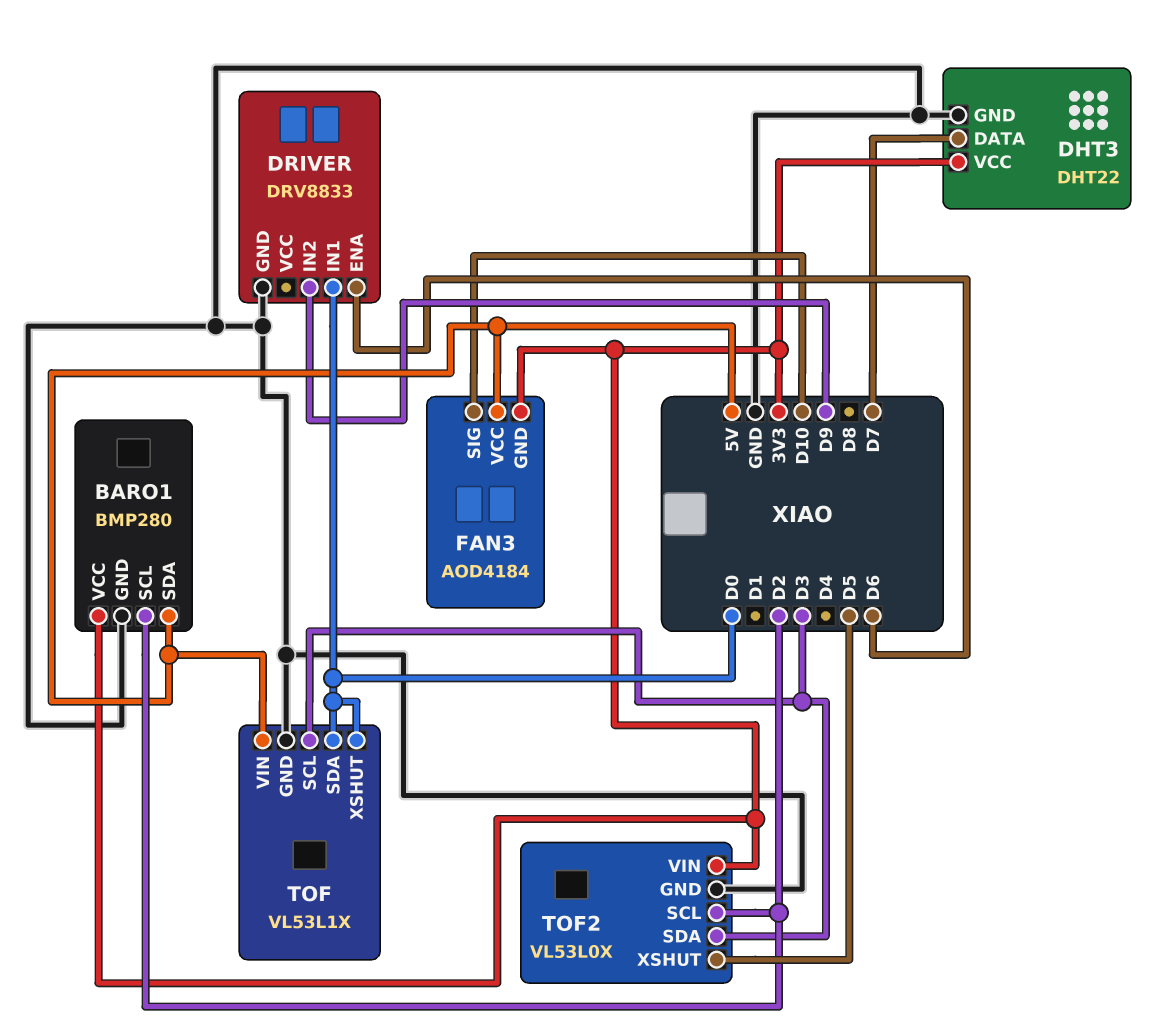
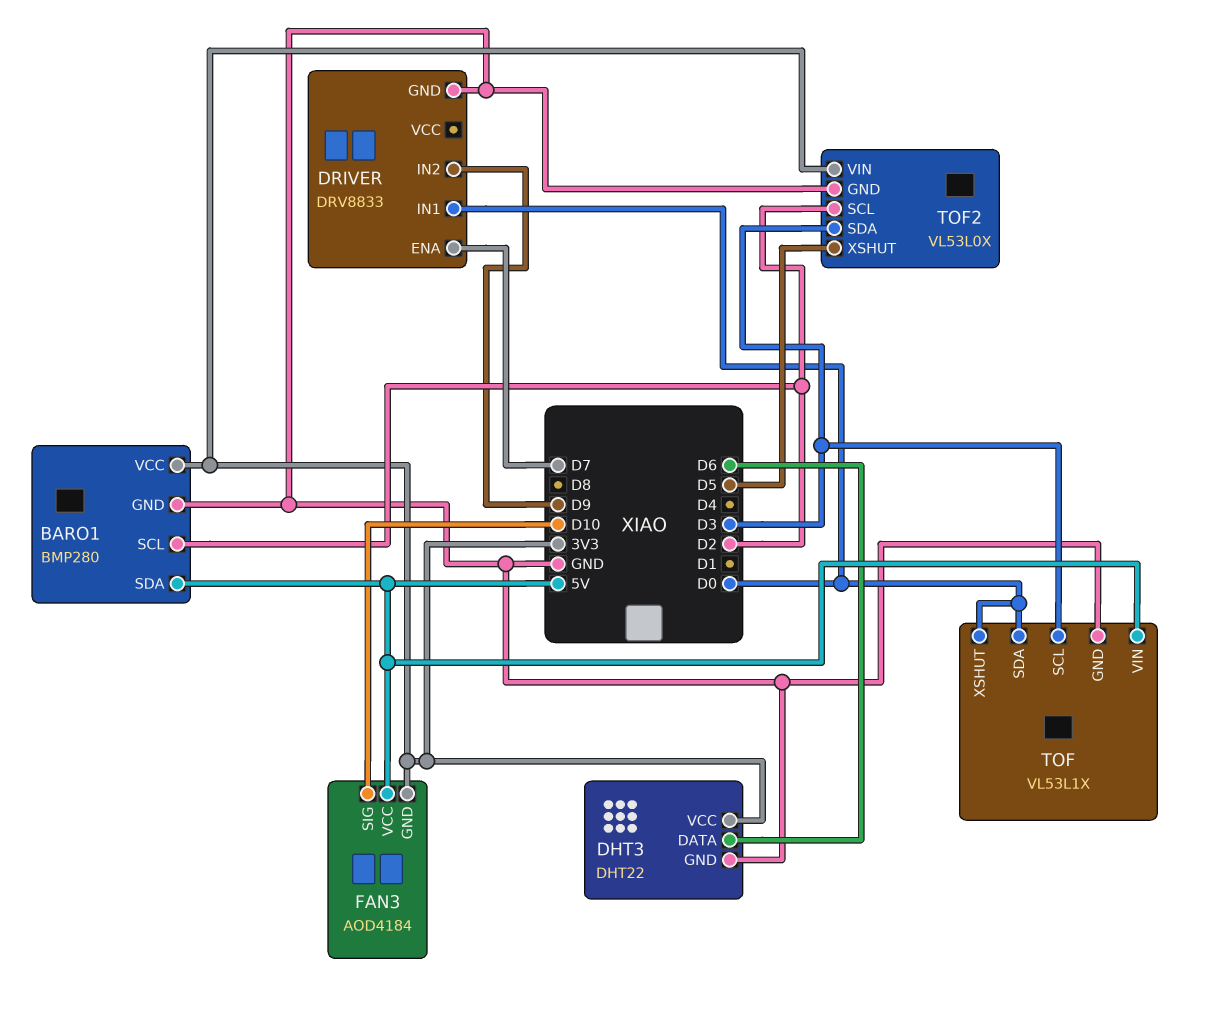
DHT3 pin DATA: D7 -> D6
DRIVER pin ENA: D6 -> D7

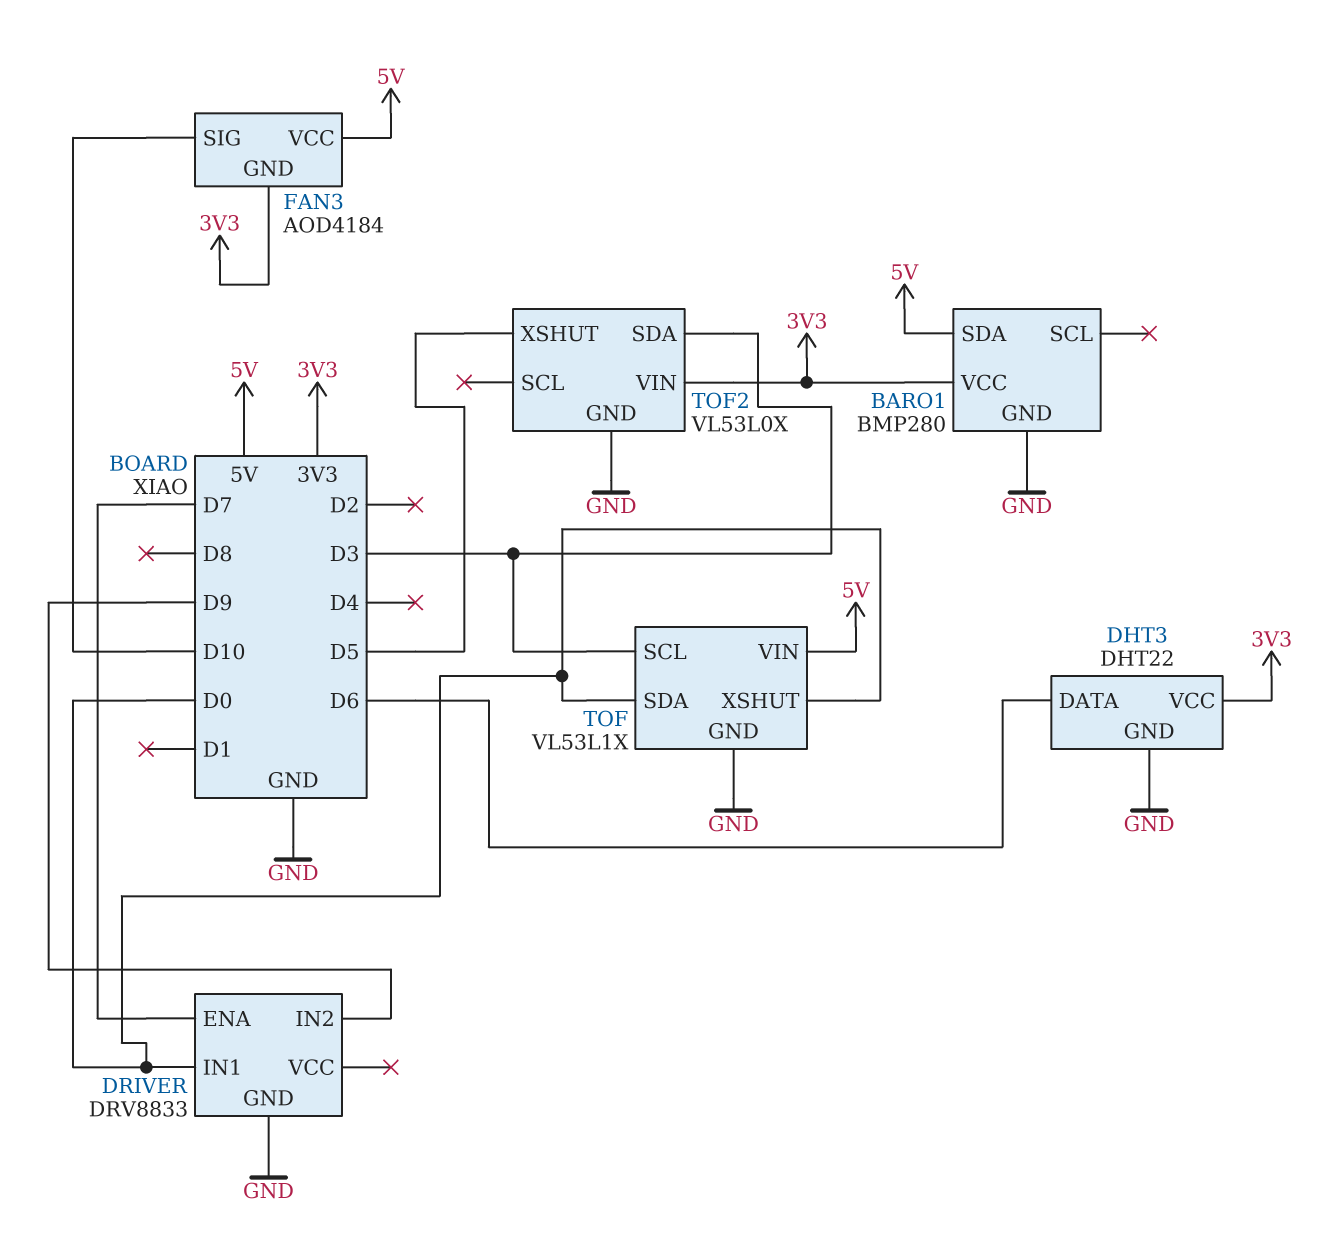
BARO1 pin SCL: D2 -> none
TOF2 pin SCL: D2 -> none

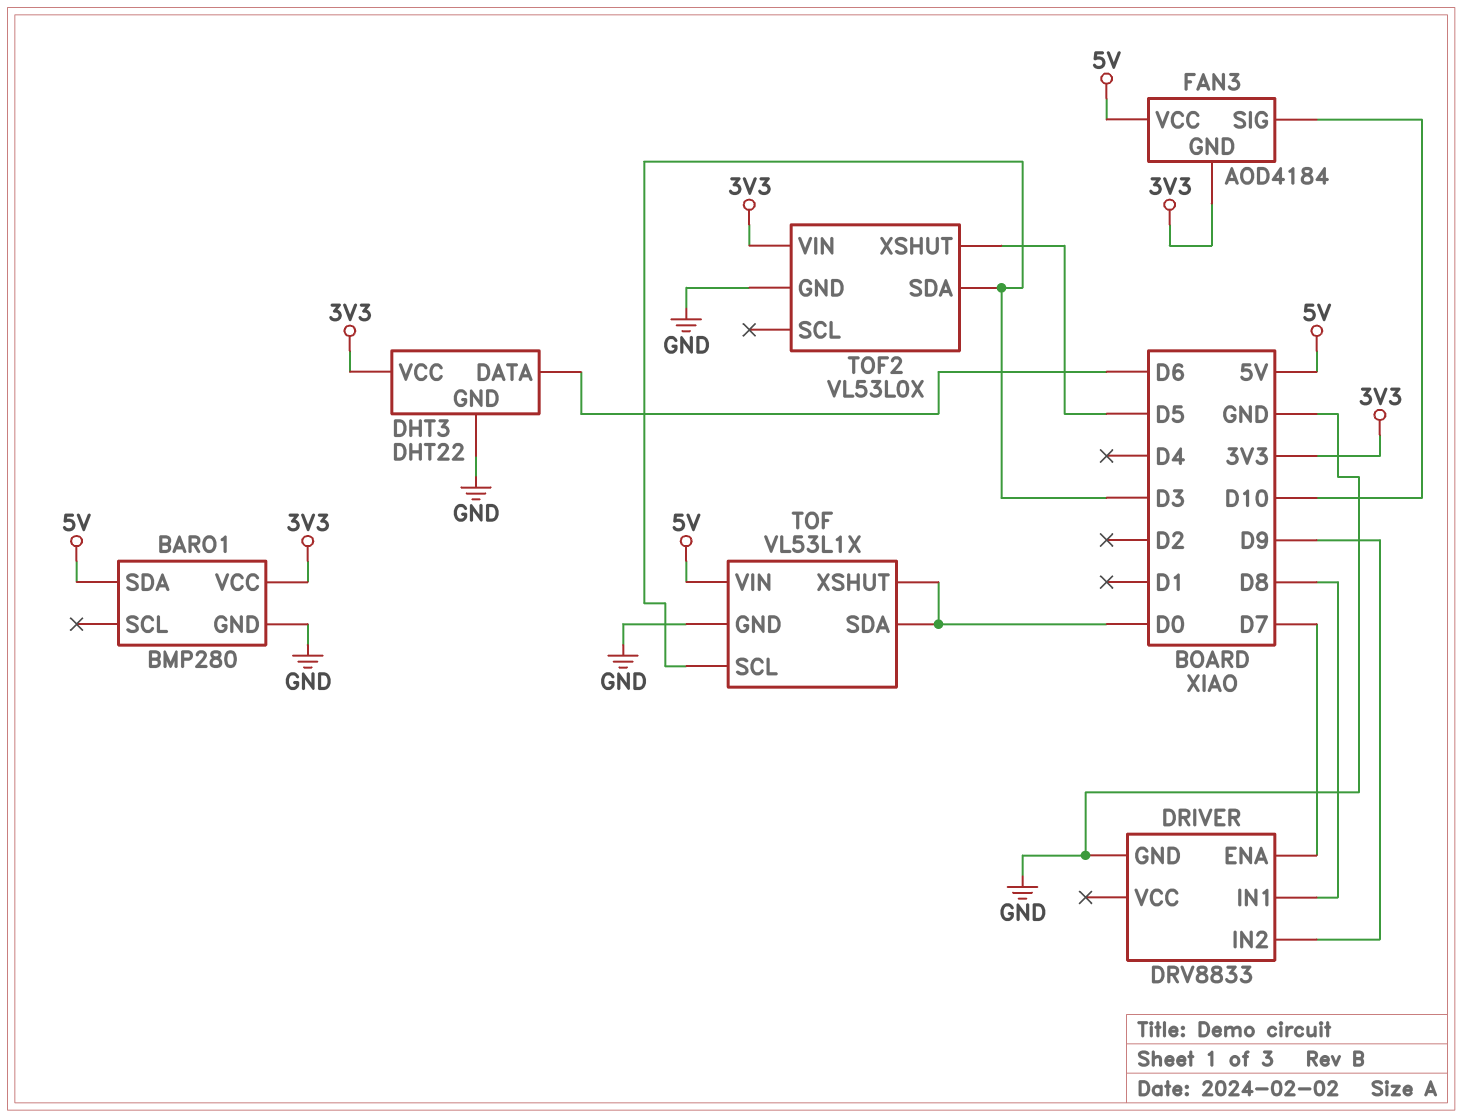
DRIVER pin IN1: D0 -> D8

